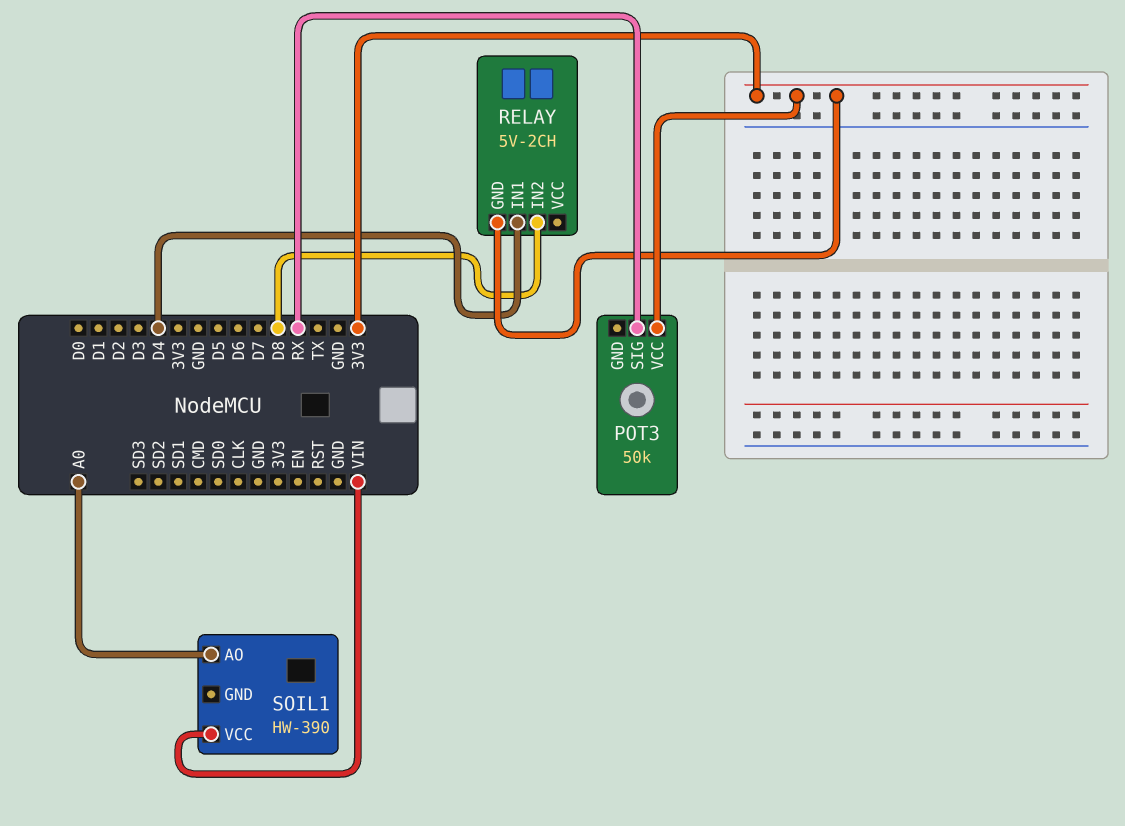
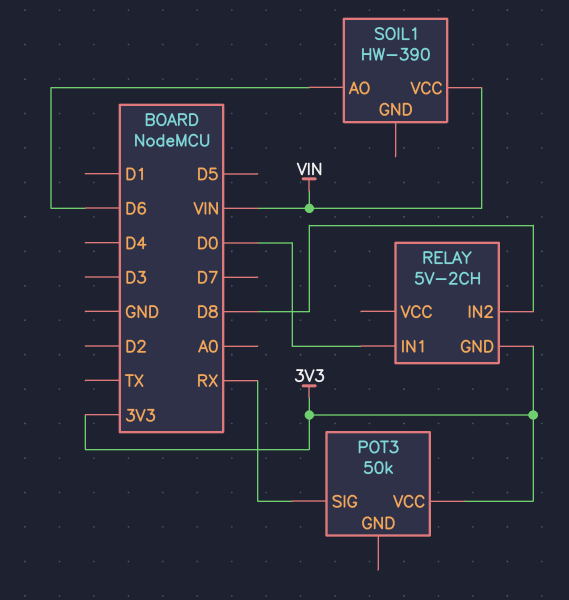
RELAY pin IN1: D4 -> D0
SOIL1 pin AO: A0 -> D6

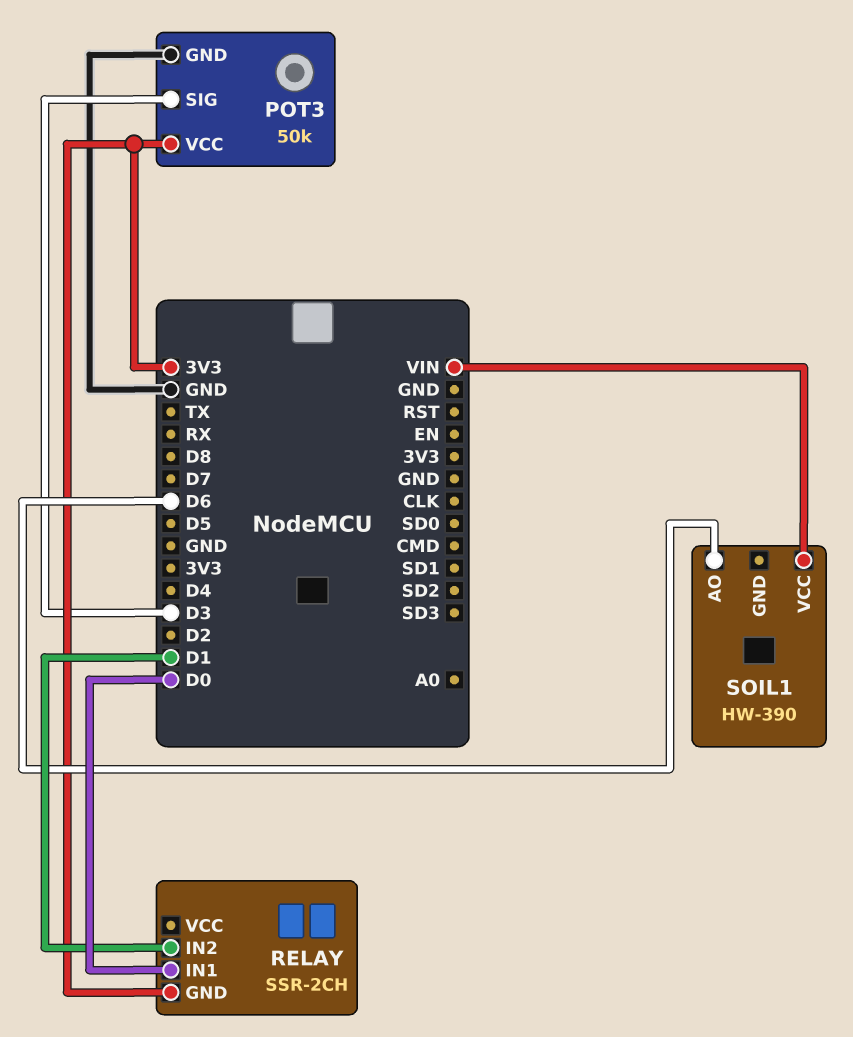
POT3 pin GND: none -> GND
POT3 pin SIG: RX -> D3
RELAY: 5V-2CH -> SSR-2CH
RELAY pin IN2: D8 -> D1

